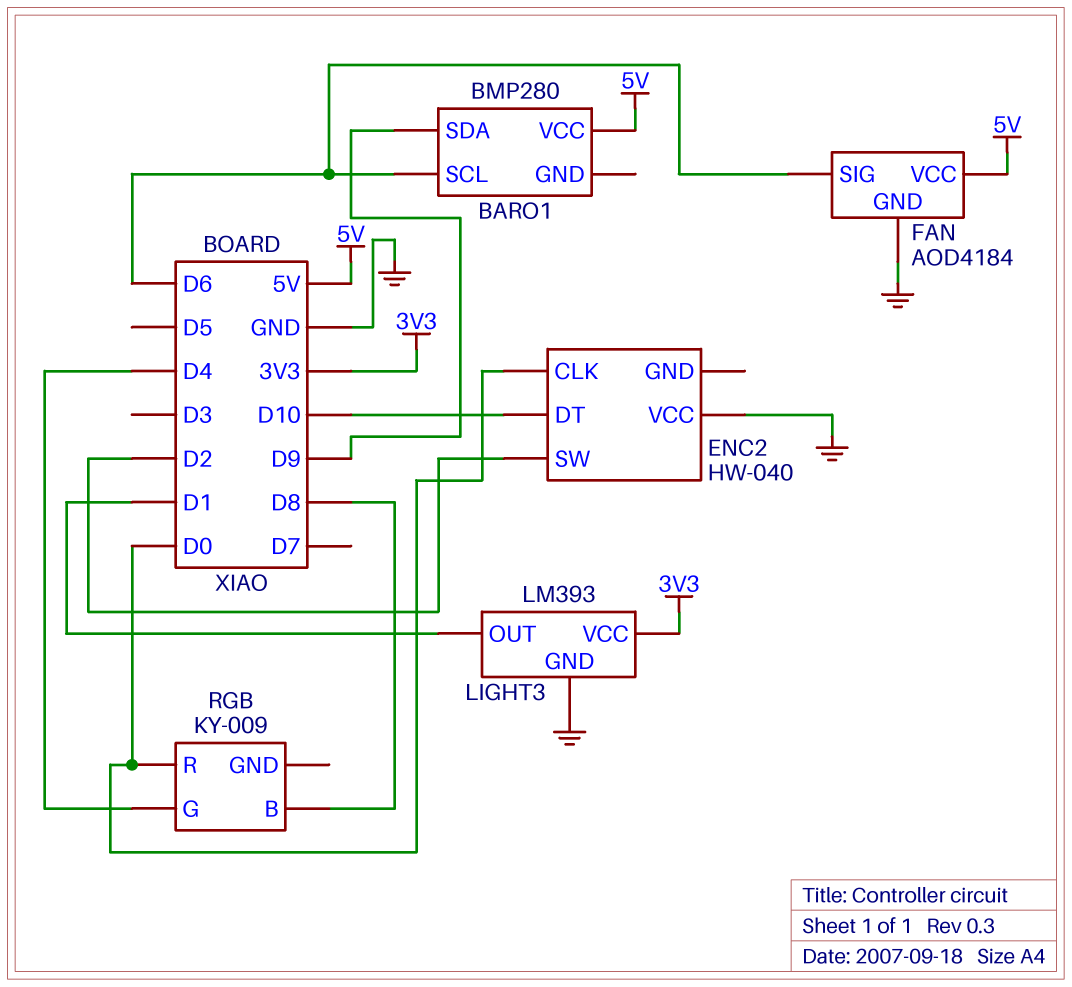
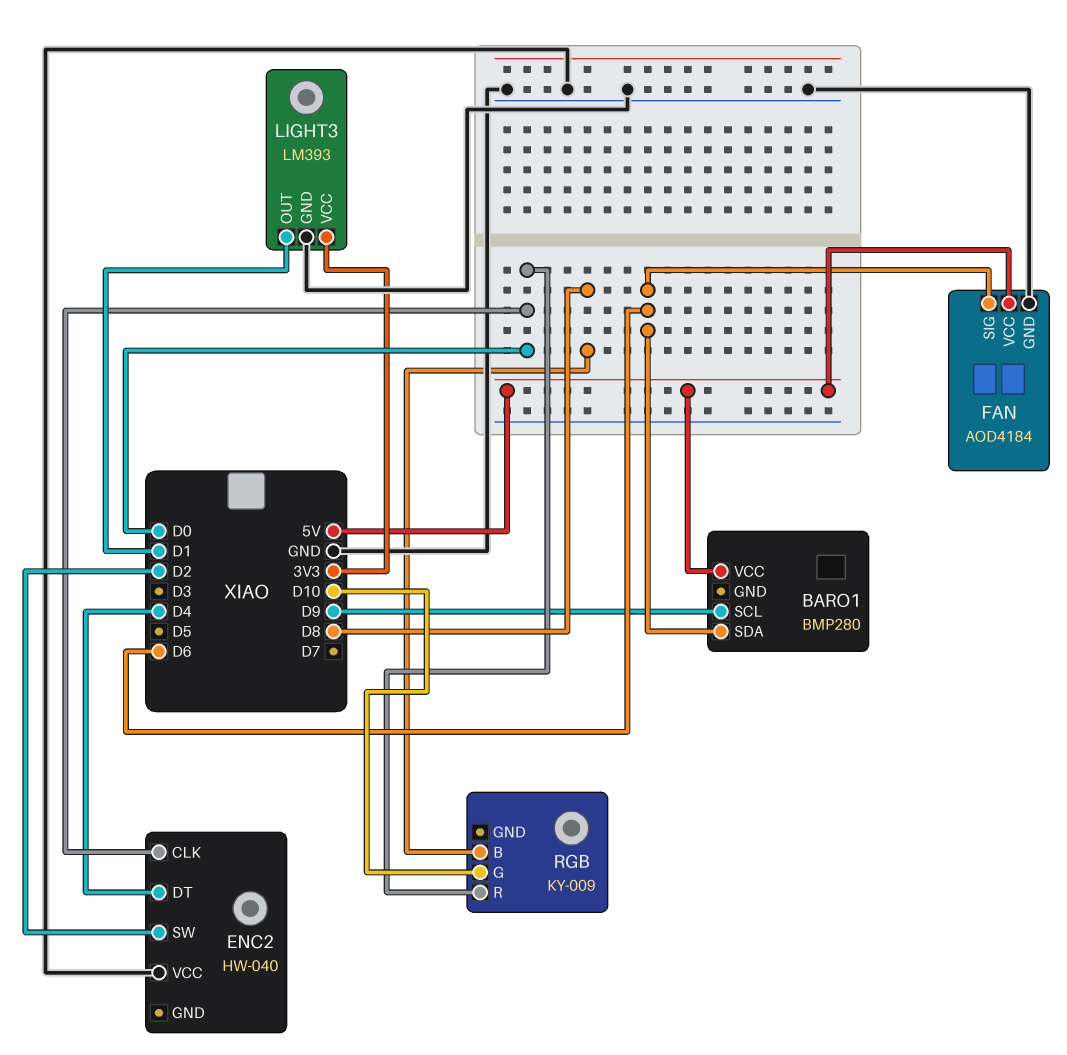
BARO1 pin SCL: D6 -> D9
BARO1 pin SDA: D9 -> D6
ENC2 pin DT: D10 -> D4
RGB pin G: D4 -> D10

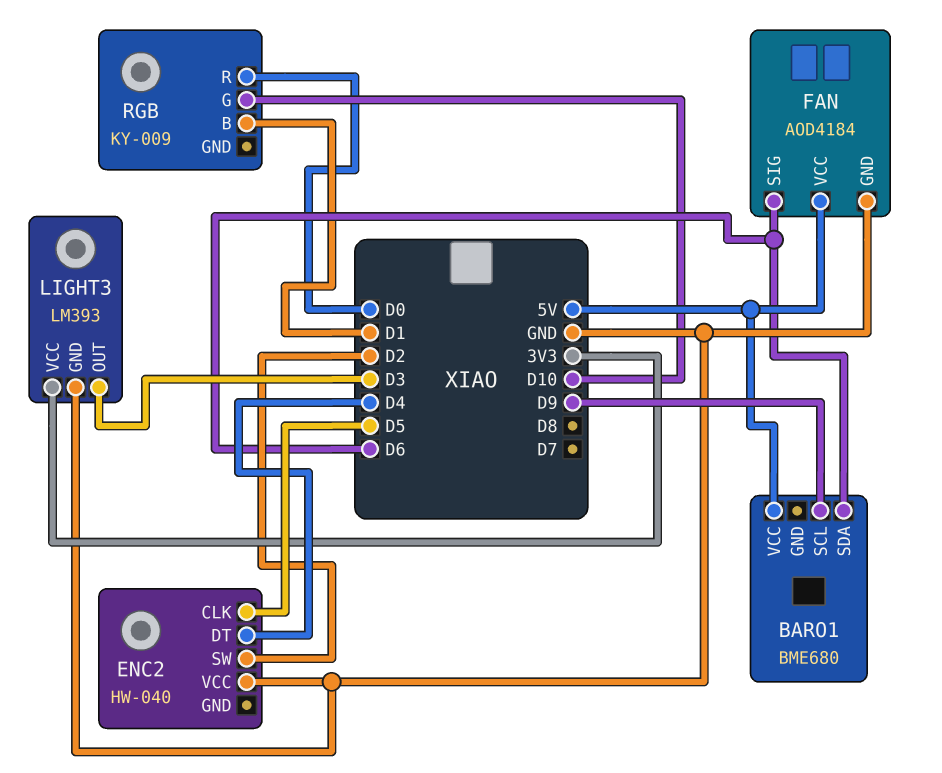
BARO1: BMP280 -> BME680
ENC2 pin CLK: D0 -> D5
LIGHT3 pin OUT: D1 -> D3
RGB pin B: D8 -> D1

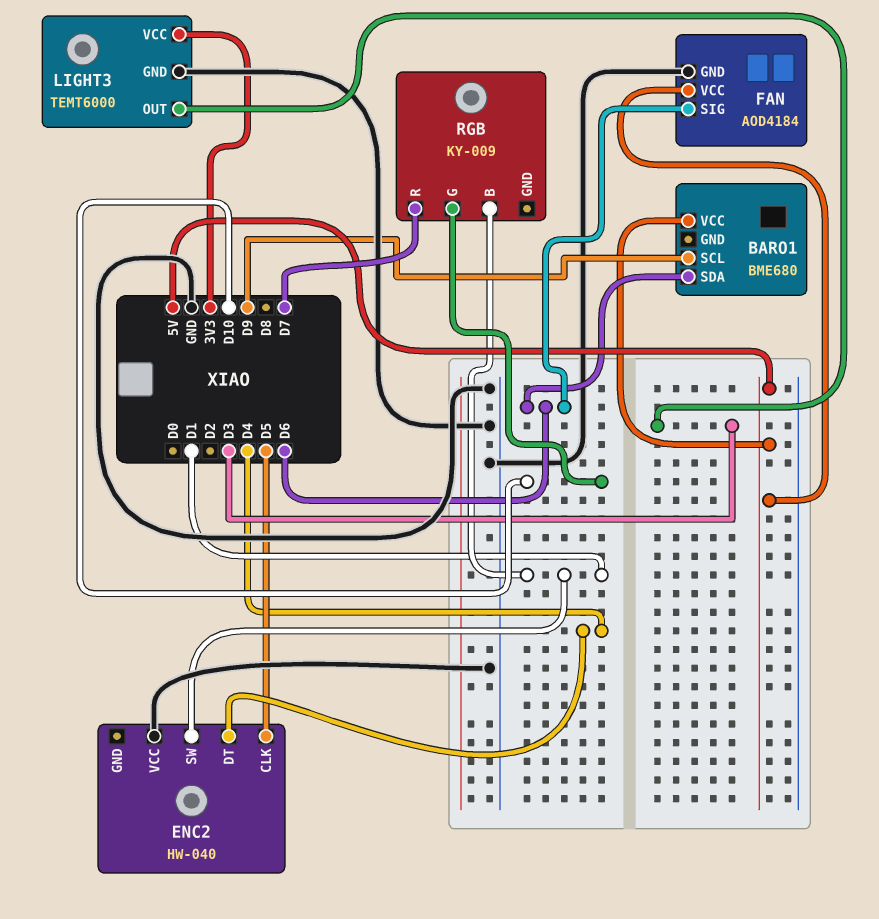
ENC2 pin SW: D2 -> D1
LIGHT3: LM393 -> TEMT6000
RGB pin R: D0 -> D7

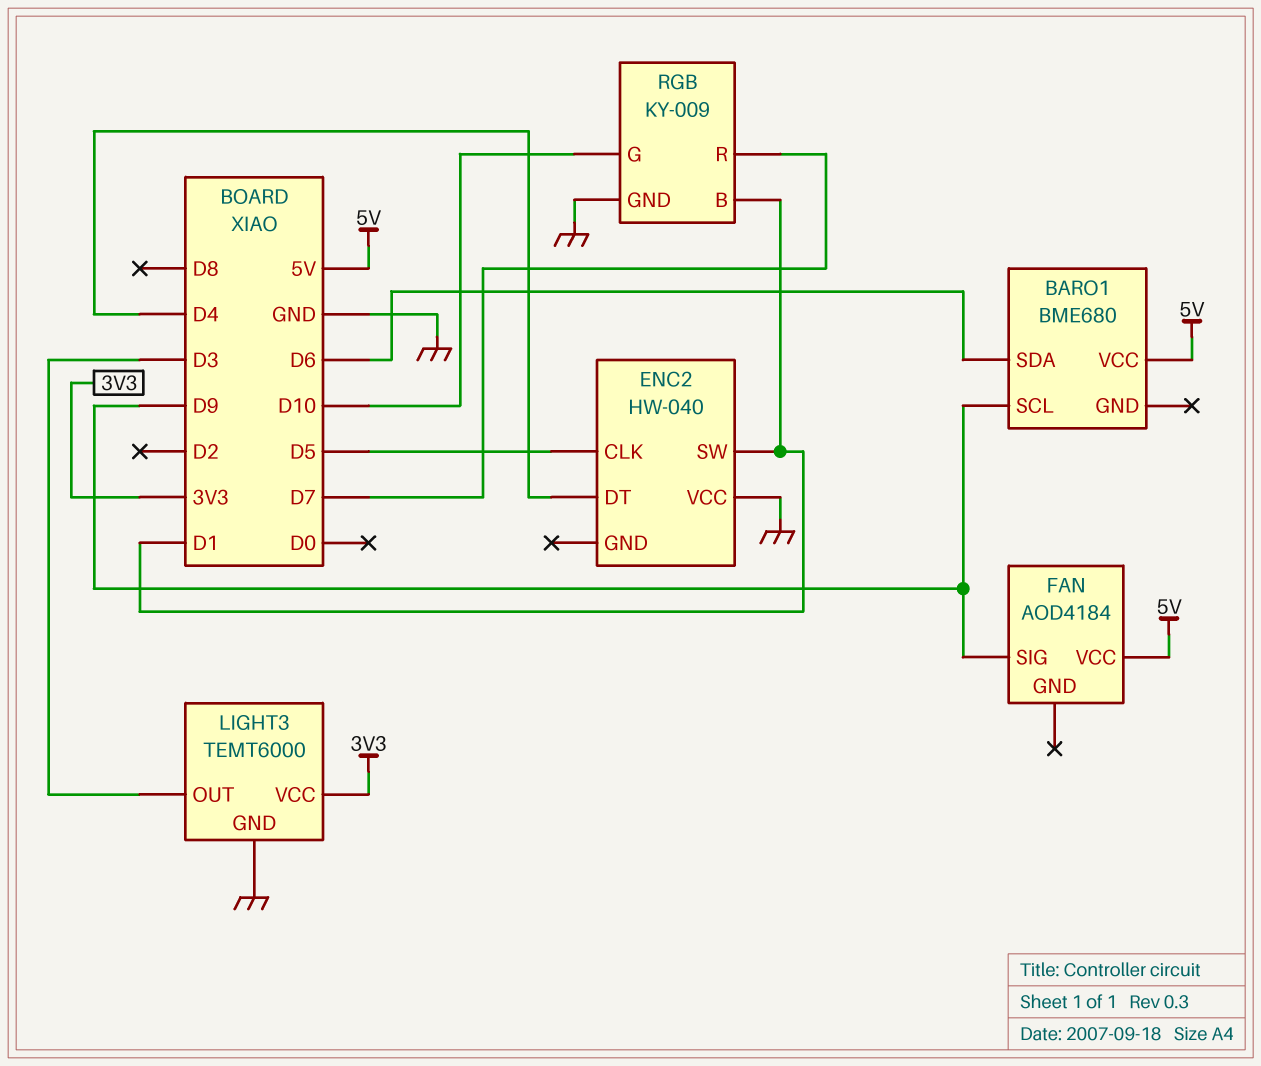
FAN pin GND: GND -> none
FAN pin SIG: D6 -> D9
RGB pin GND: none -> GND

